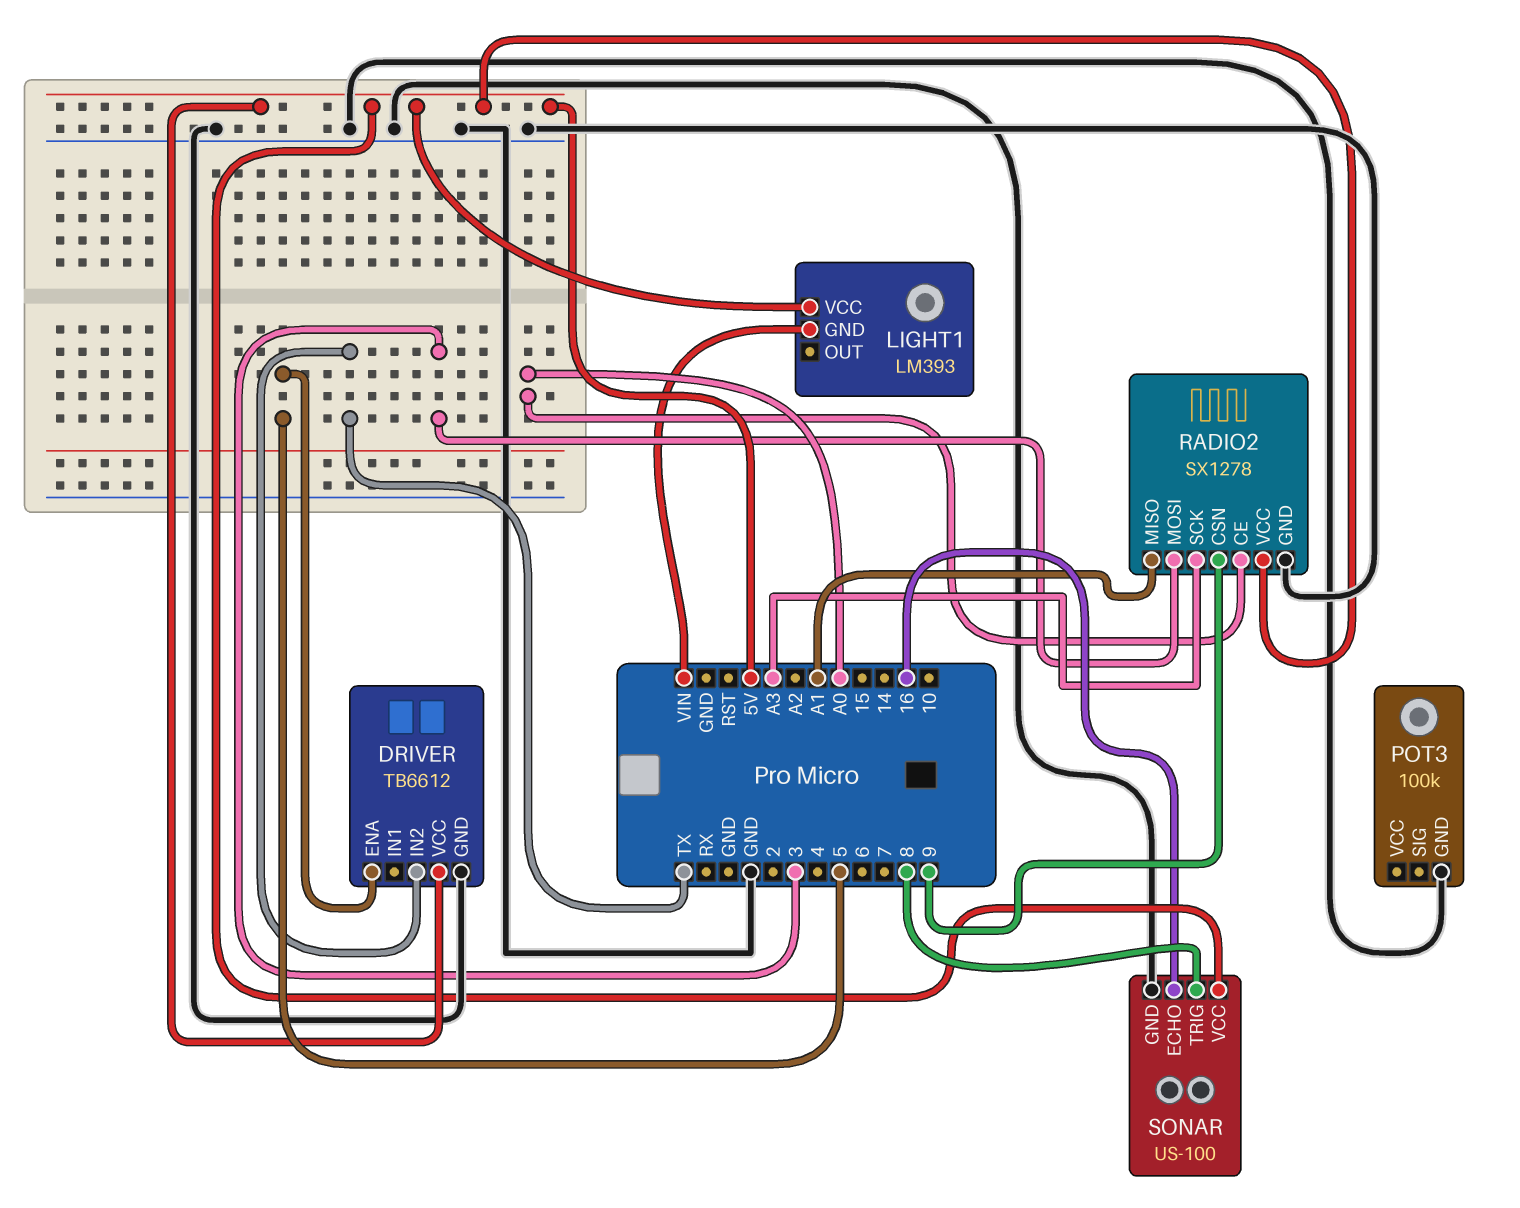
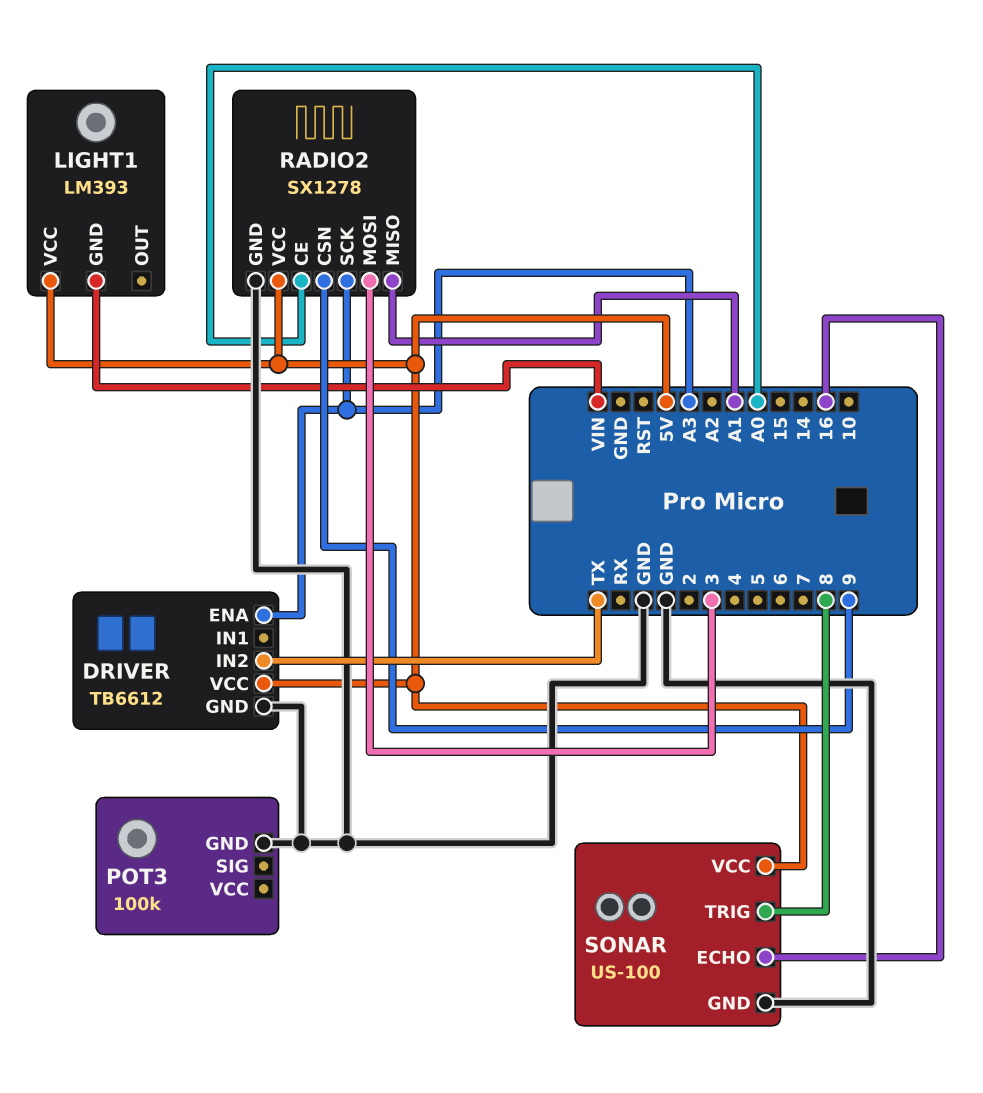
DRIVER pin ENA: 5 -> A3

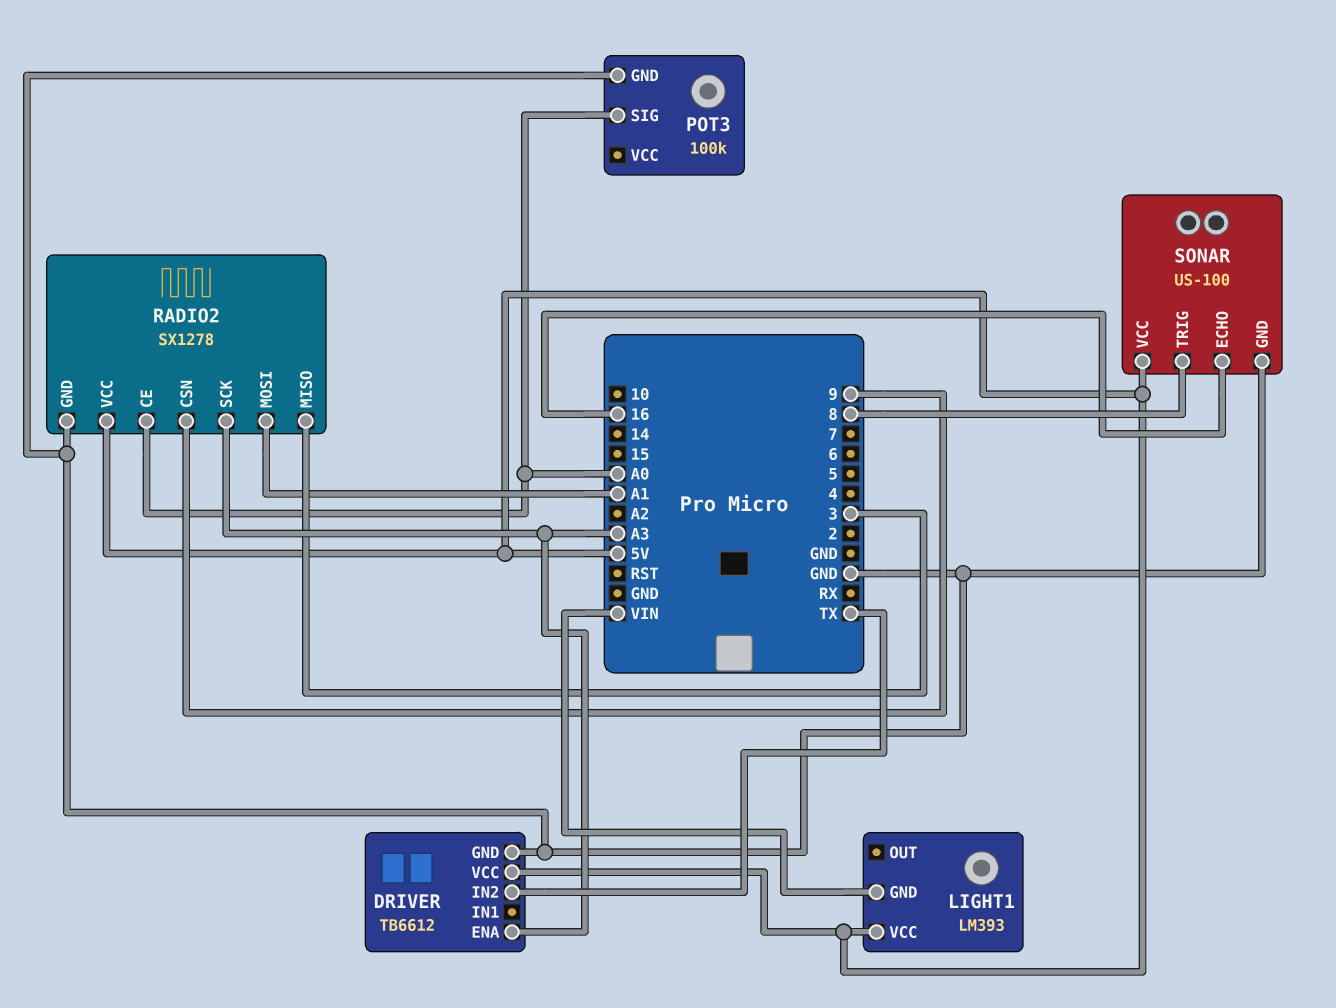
POT3 pin SIG: none -> A0
RADIO2 pin MISO: A1 -> 3
RADIO2 pin MOSI: 3 -> A1

